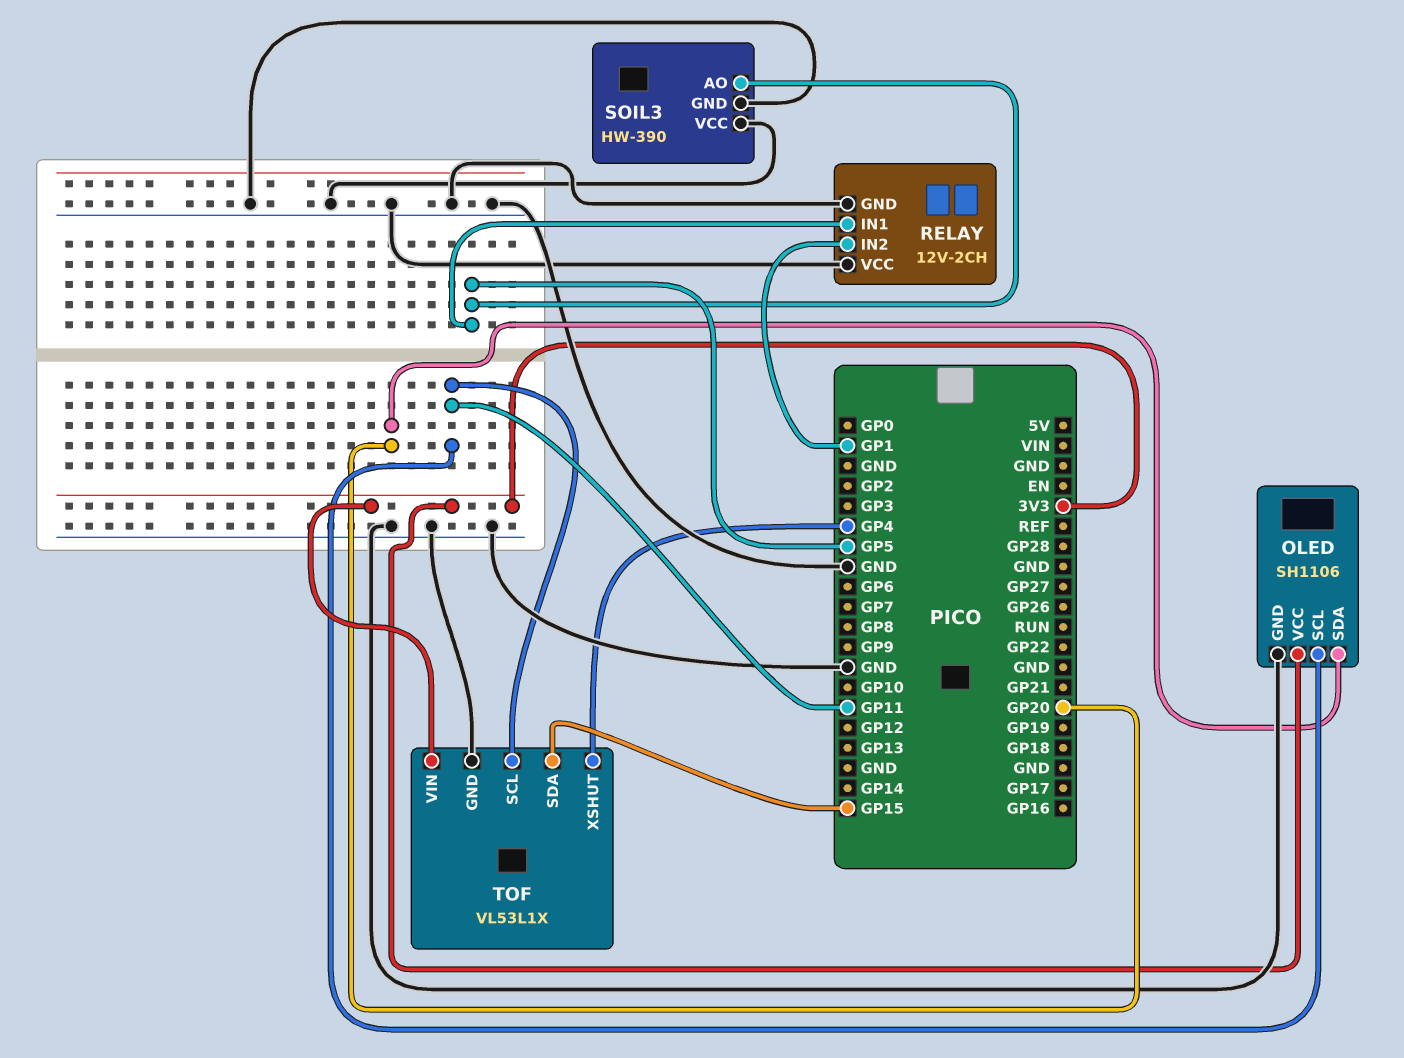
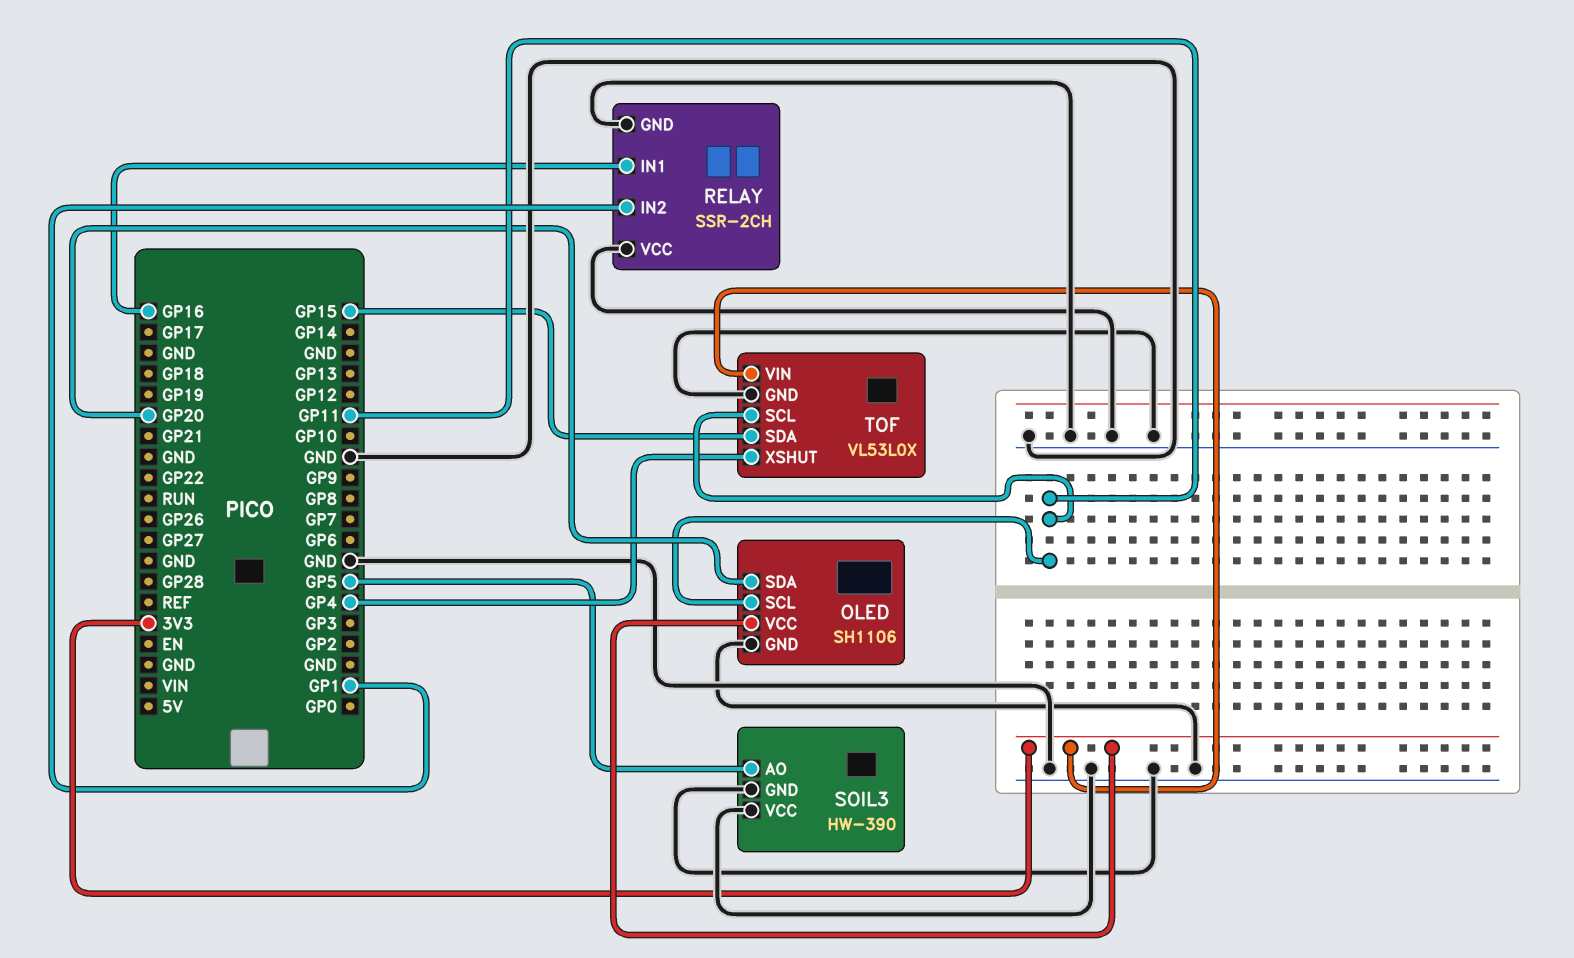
RELAY: 12V-2CH -> SSR-2CH
RELAY pin IN1: GP5 -> GP16
TOF: VL53L1X -> VL53L0X

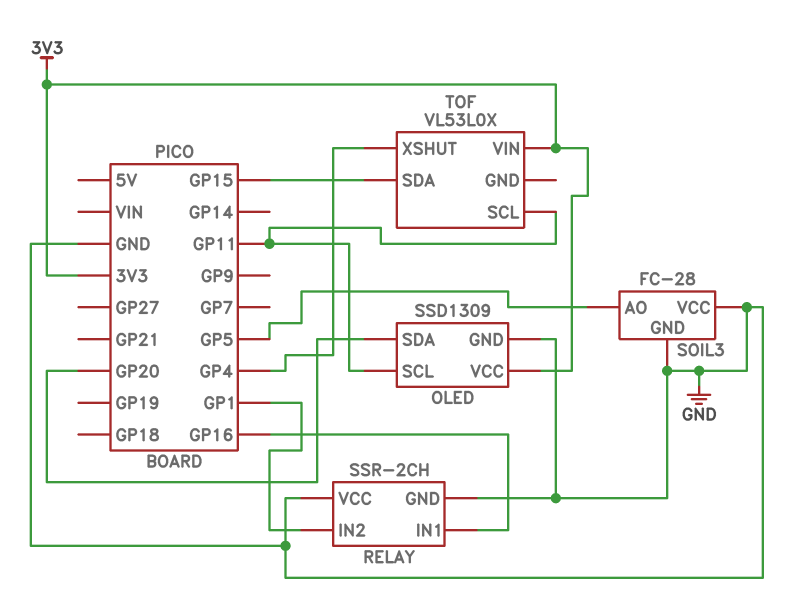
OLED: SH1106 -> SSD1309
SOIL3: HW-390 -> FC-28
TOF pin GND: GND -> none

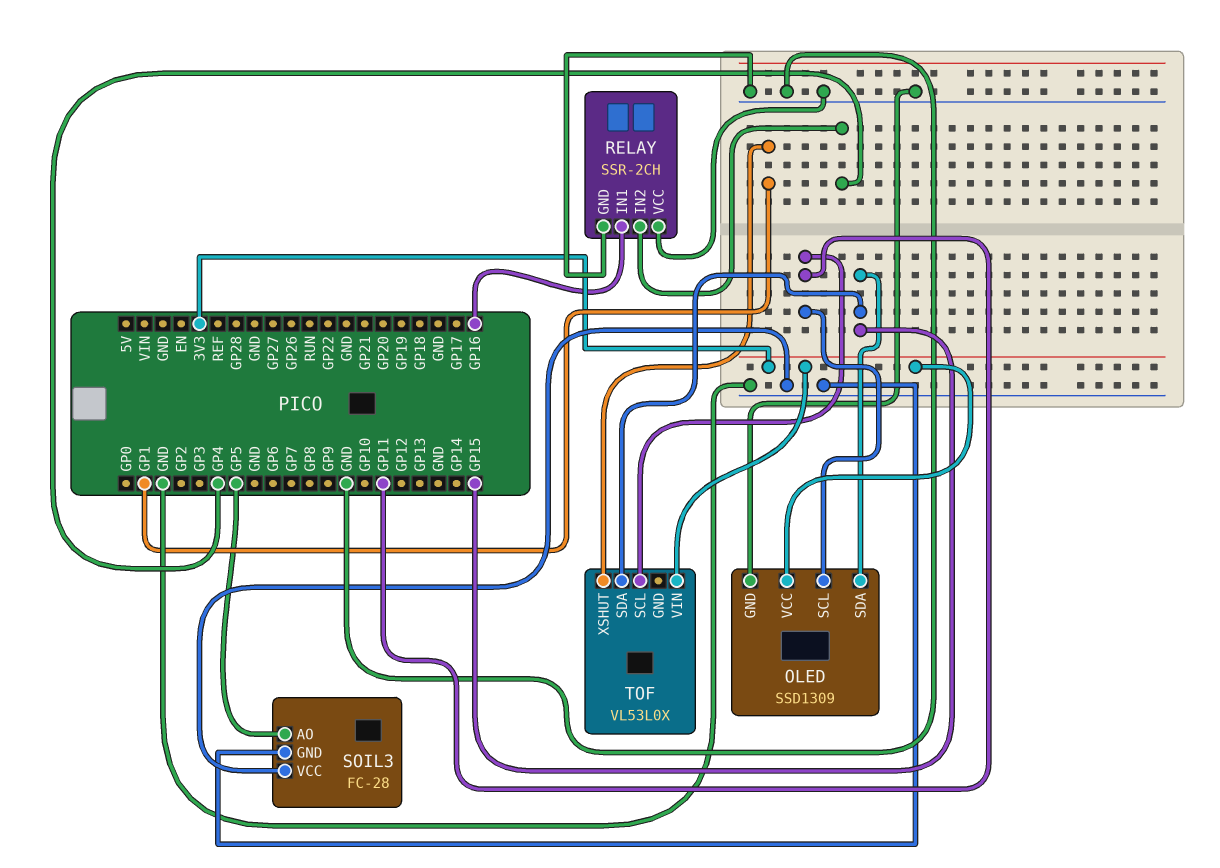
OLED pin SDA: GP20 -> GP15
RELAY pin IN2: GP1 -> GP4
TOF pin XSHUT: GP4 -> GP1

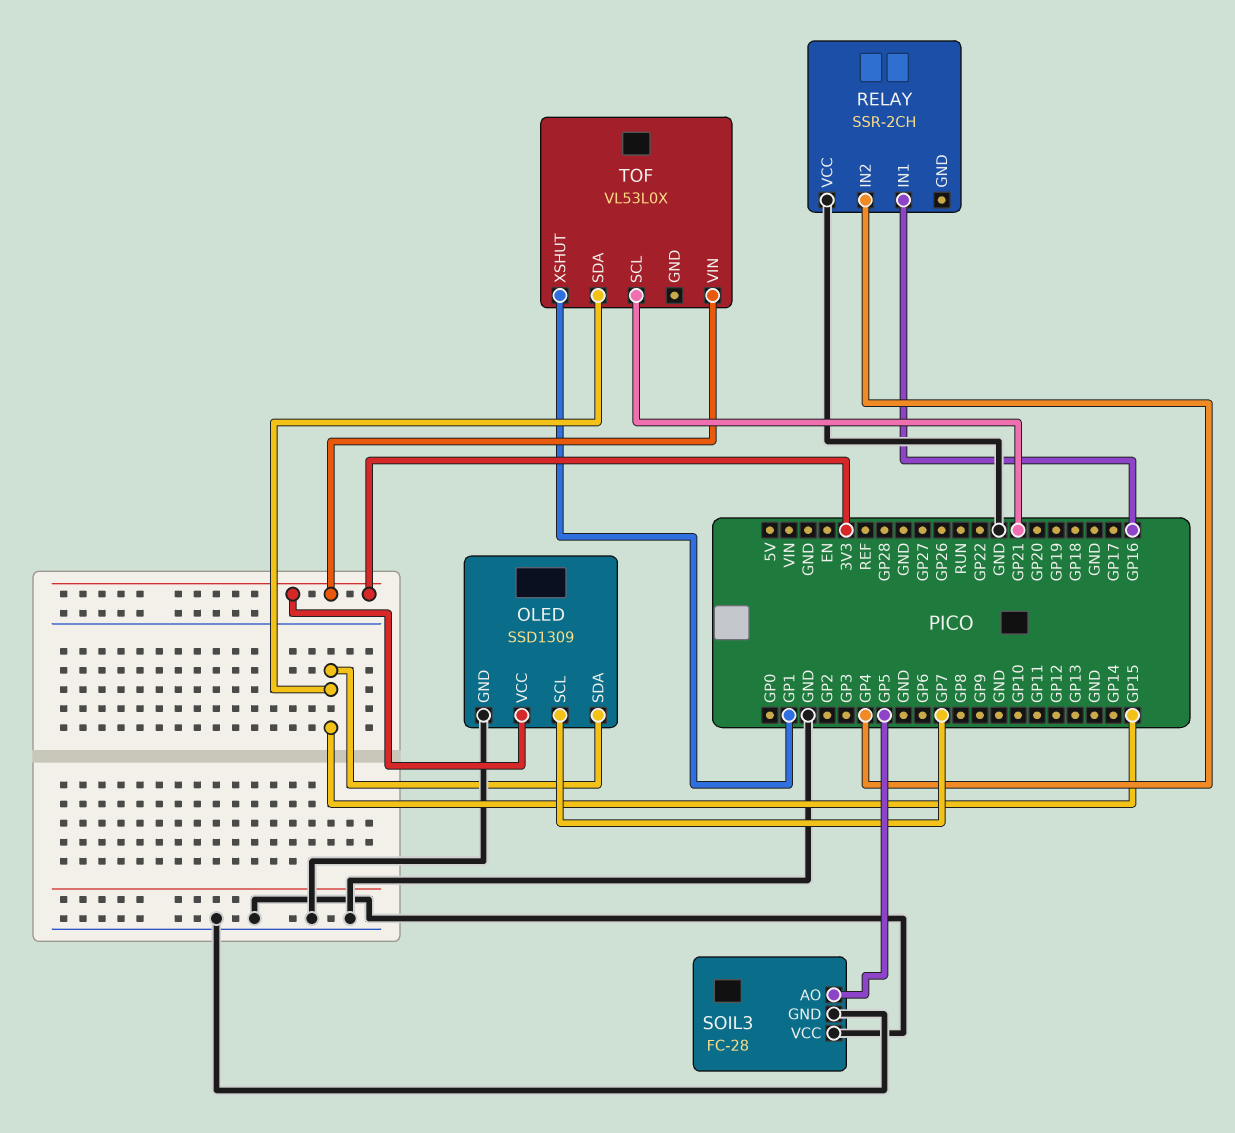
OLED pin SCL: GP11 -> GP7
RELAY pin GND: GND -> none
TOF pin SCL: GP11 -> GP21

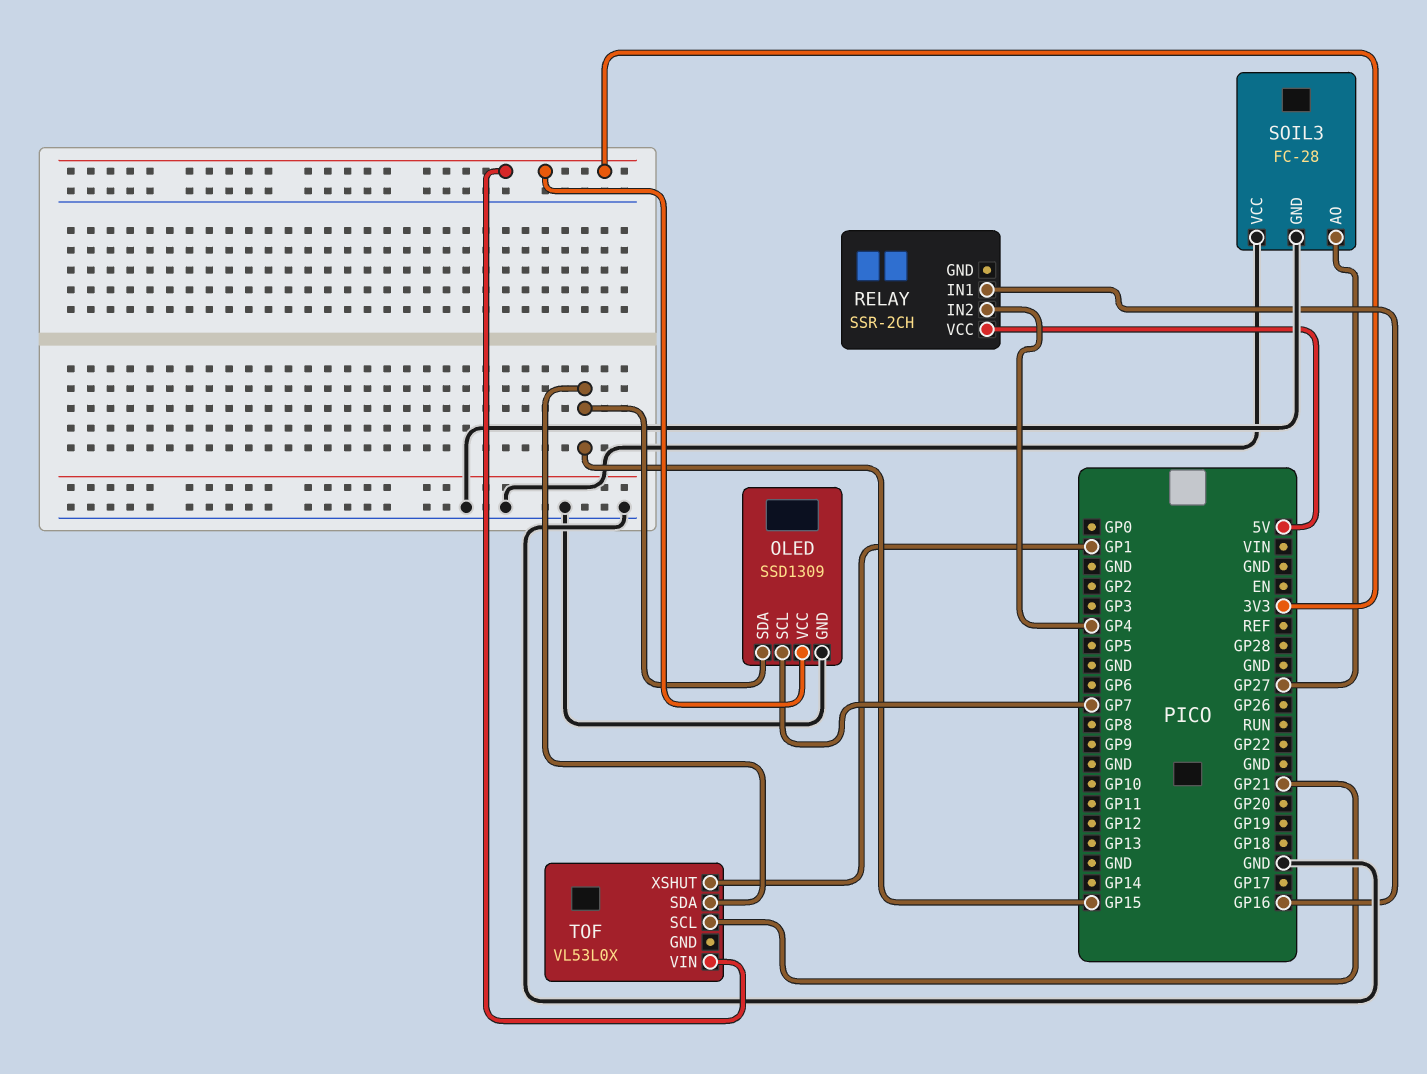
RELAY pin VCC: GND -> 5V
SOIL3 pin AO: GP5 -> GP27

